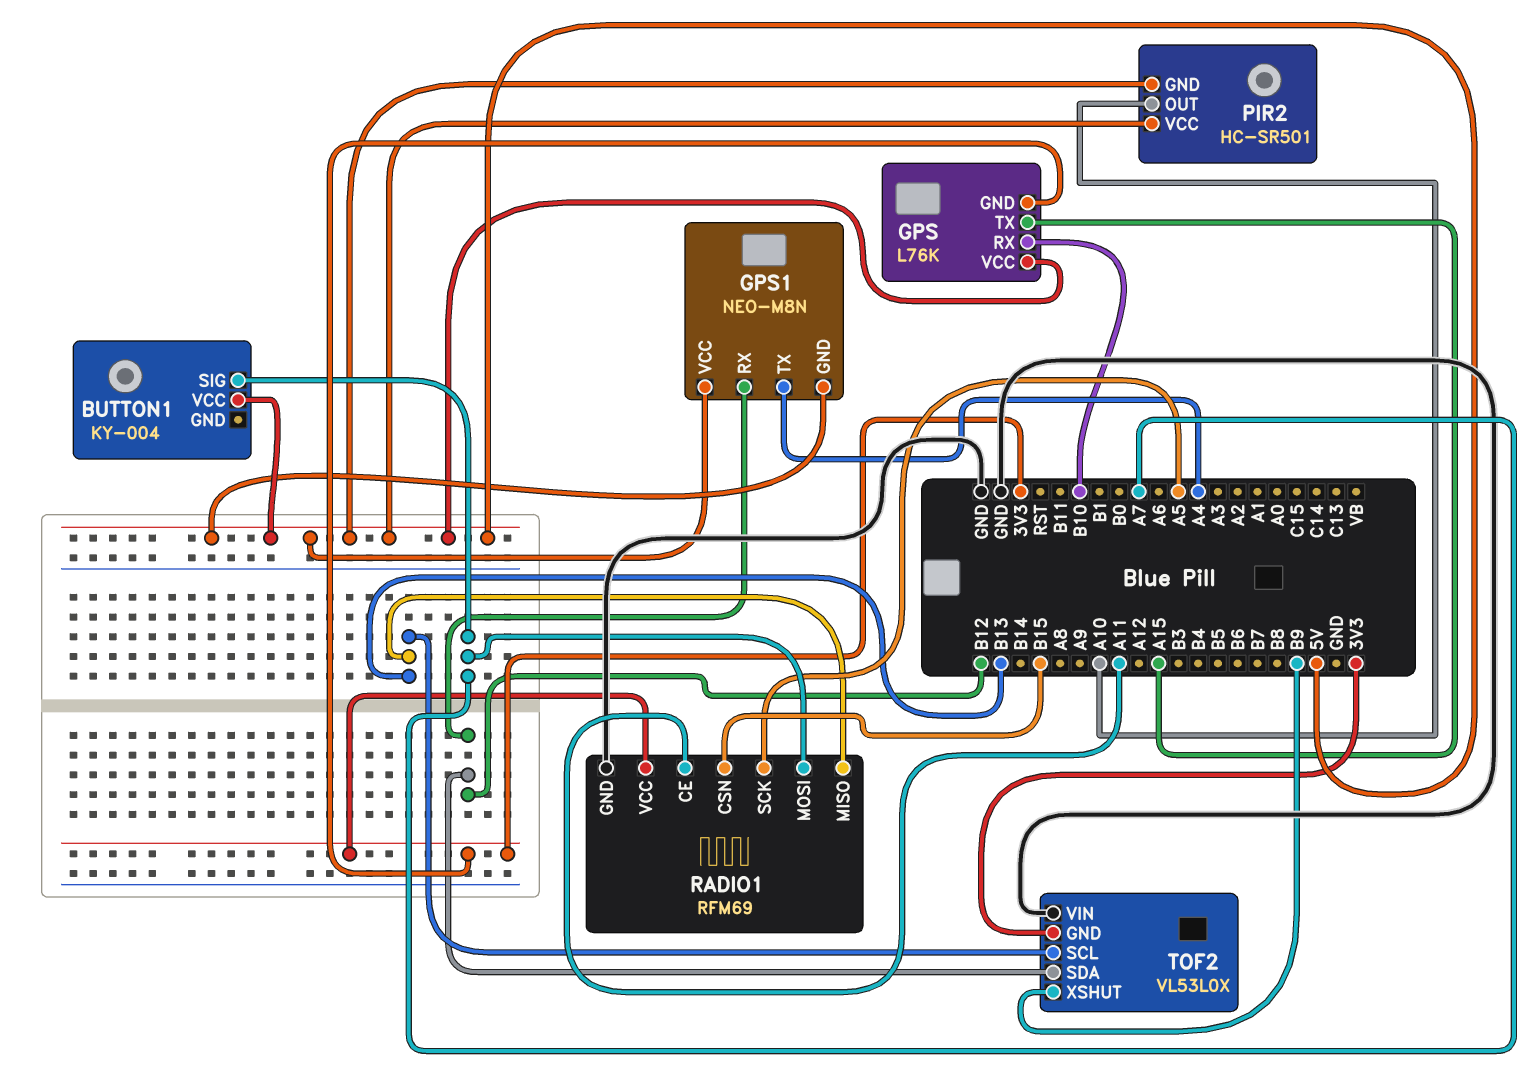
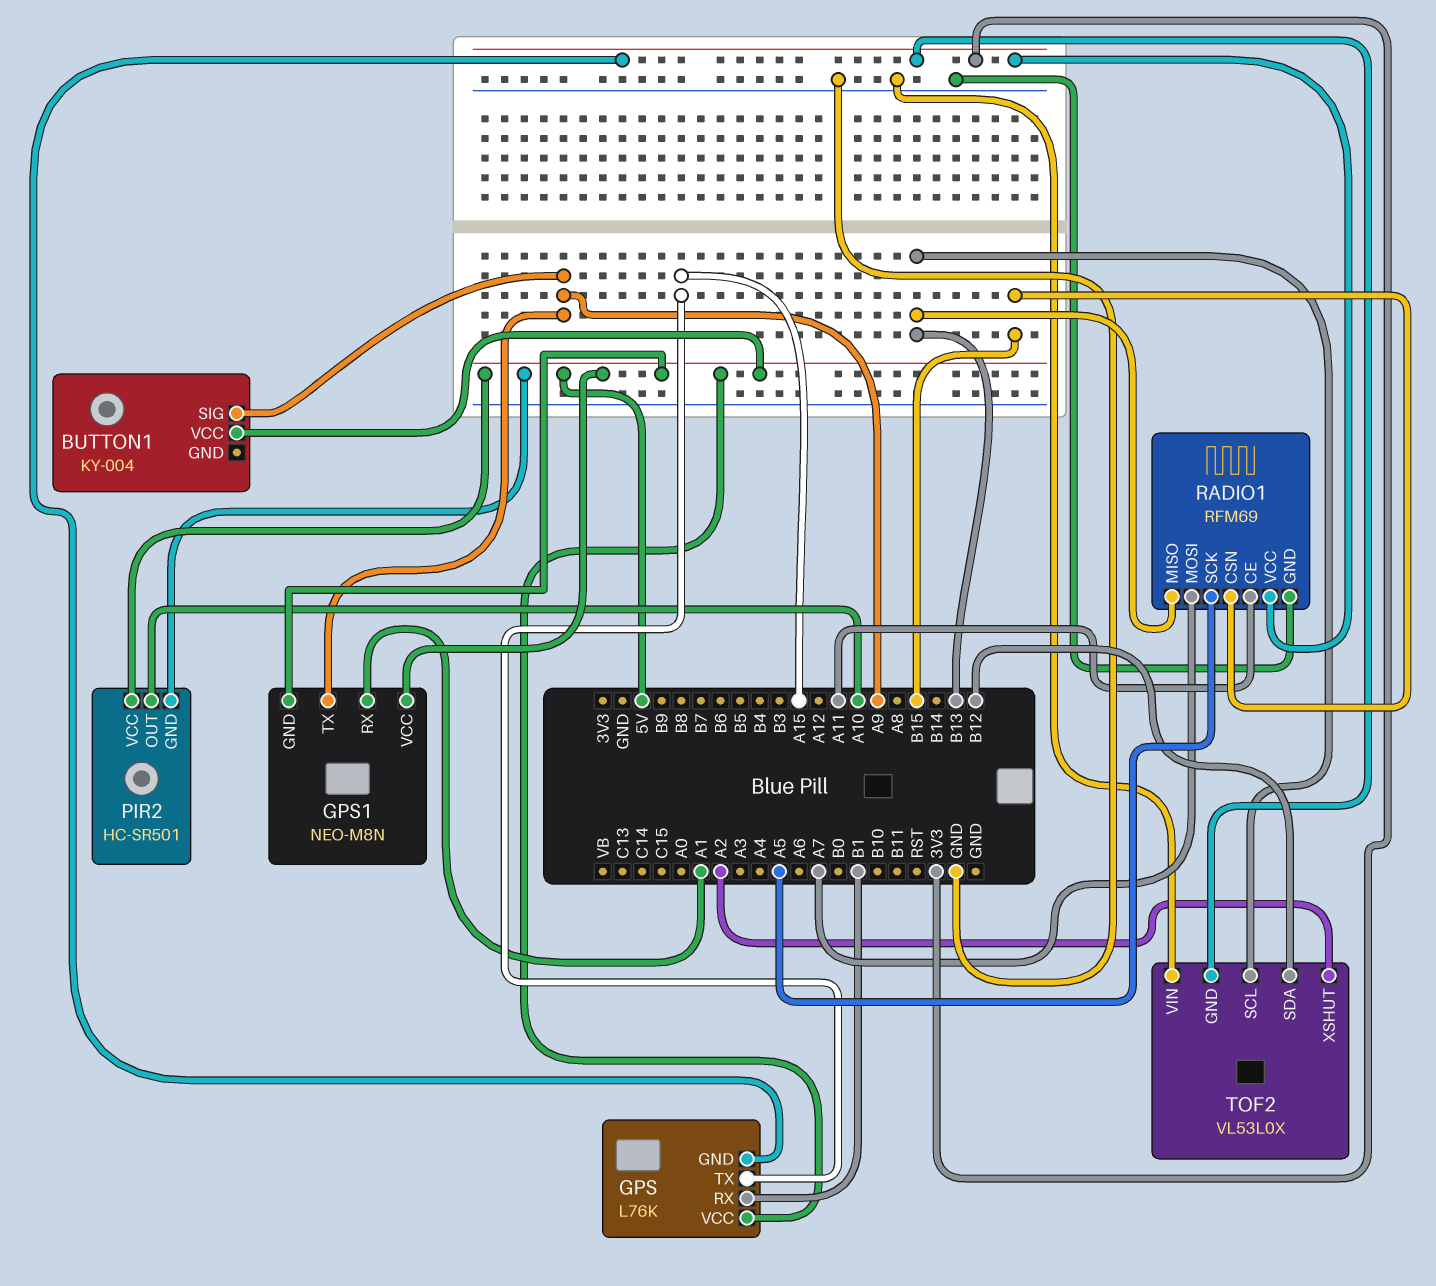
BUTTON1 pin SIG: A7 -> A9
GPS pin RX: B10 -> B1
GPS1 pin RX: B12 -> A1
GPS1 pin TX: A4 -> A9
TOF2 pin XSHUT: B9 -> A2

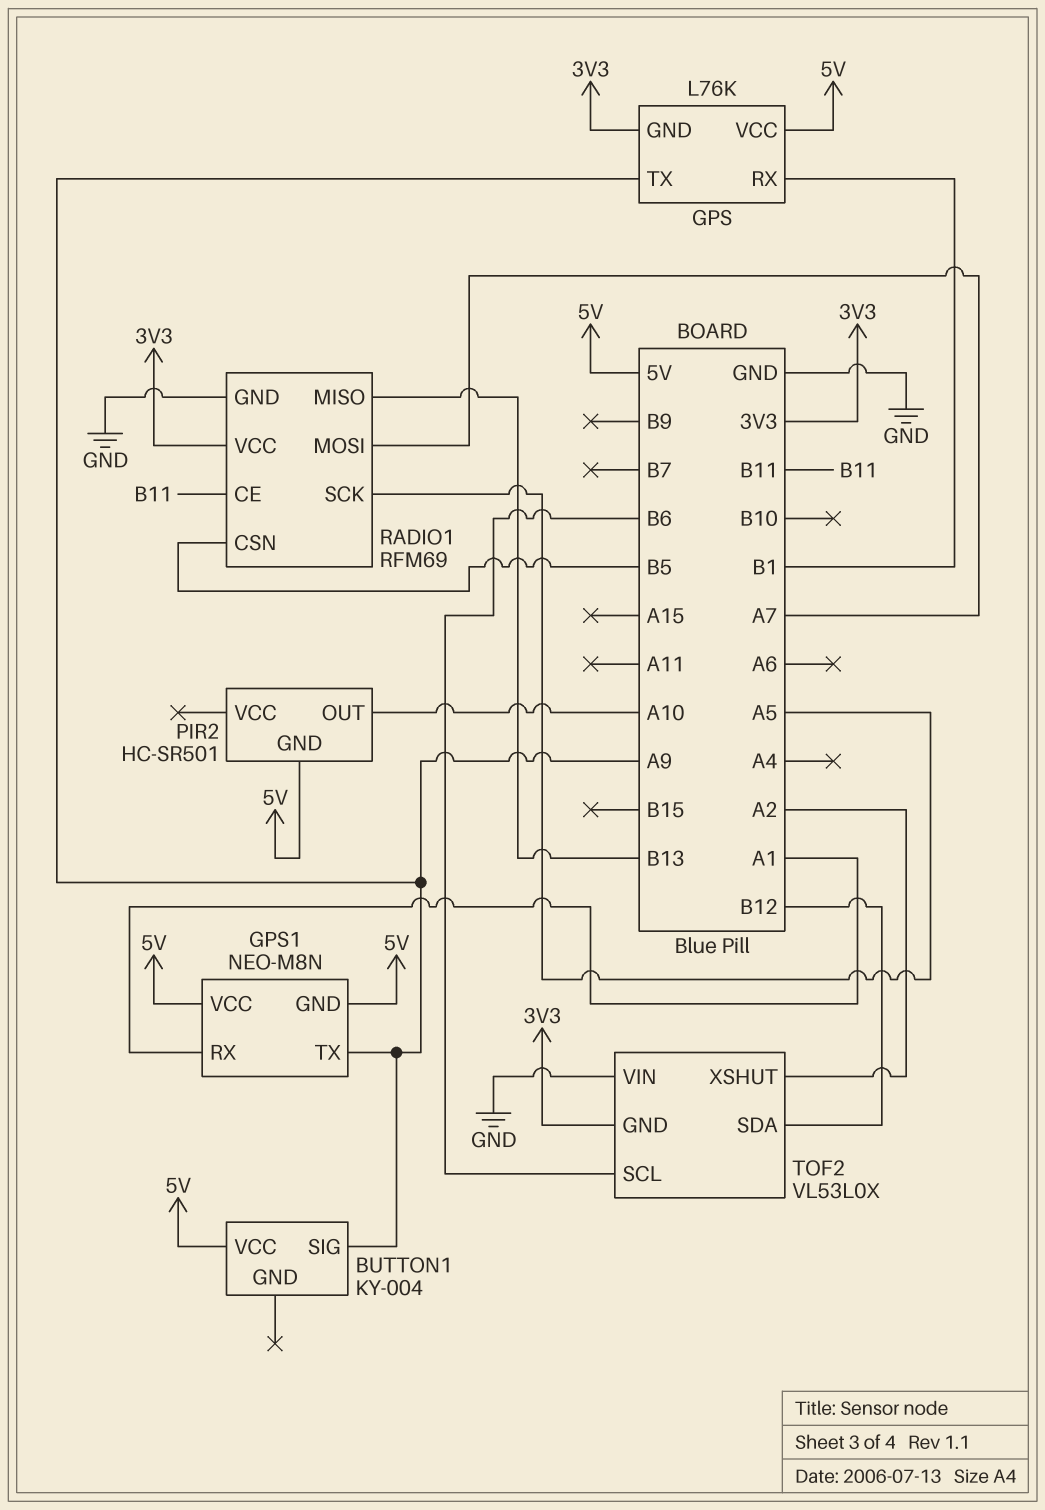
GPS pin TX: A15 -> A9
PIR2 pin VCC: 5V -> none
RADIO1 pin CE: A11 -> B11
RADIO1 pin CSN: B15 -> B5
TOF2 pin SCL: B13 -> B6

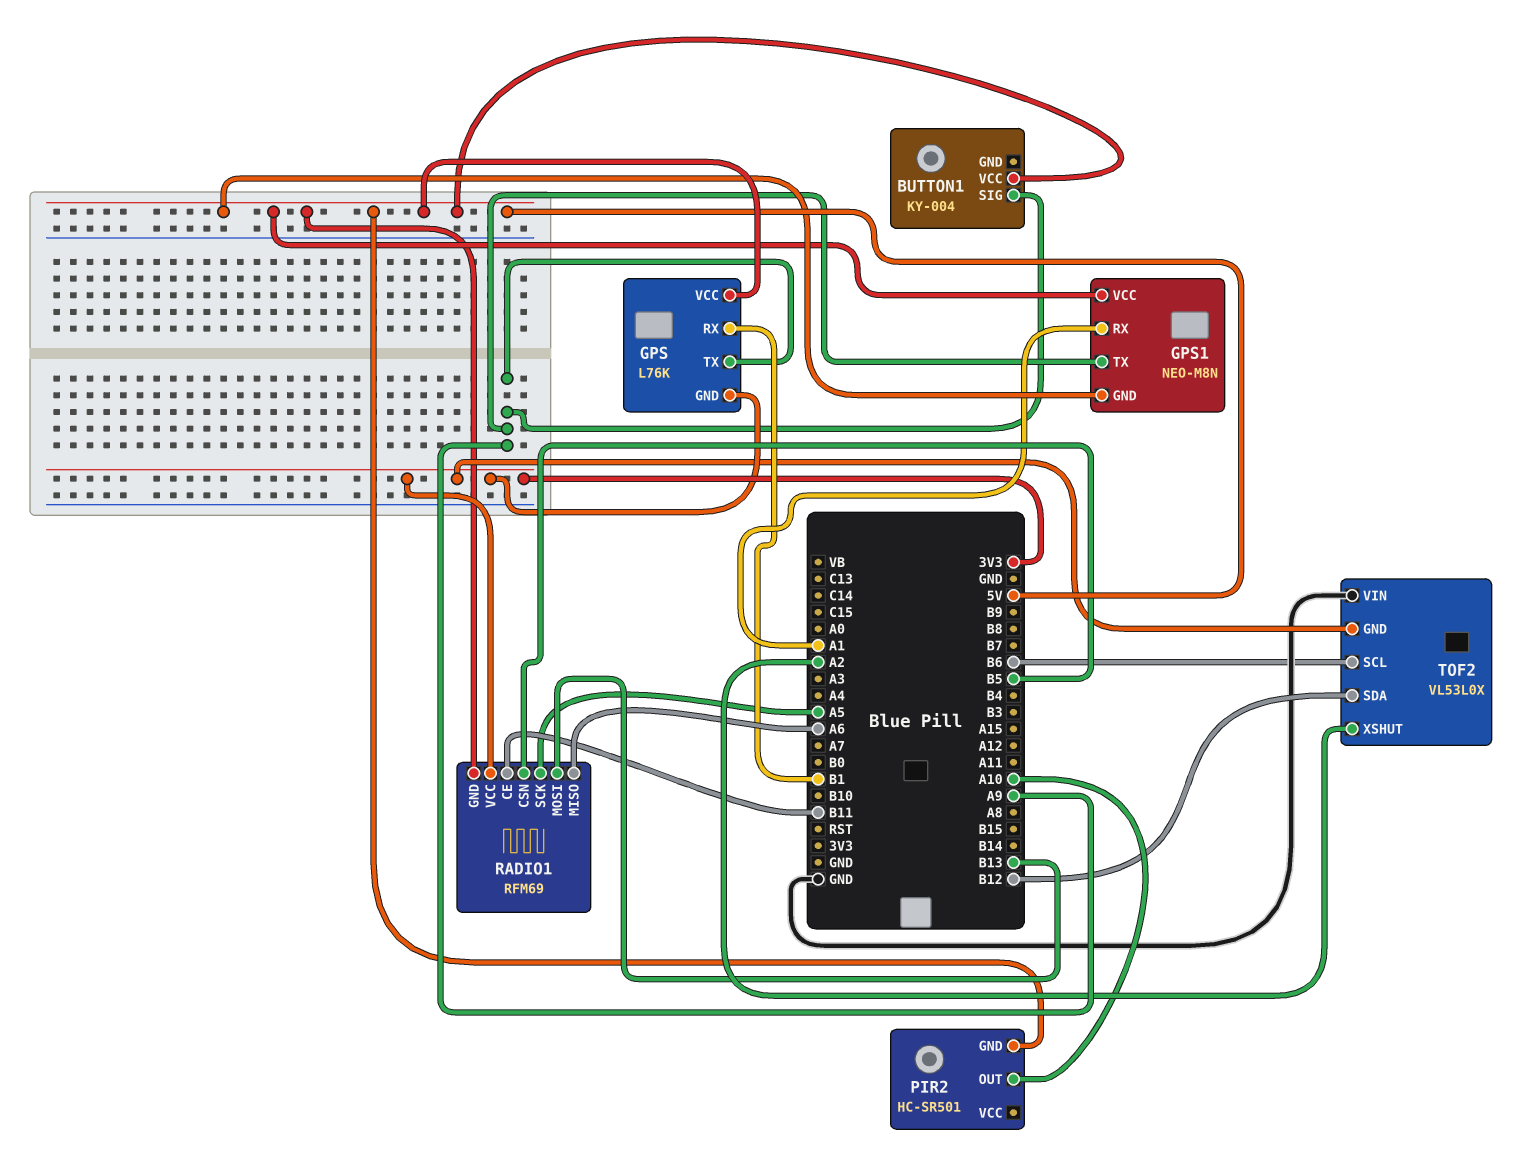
RADIO1 pin GND: GND -> 5V
RADIO1 pin MISO: B13 -> A6
RADIO1 pin MOSI: A7 -> B13

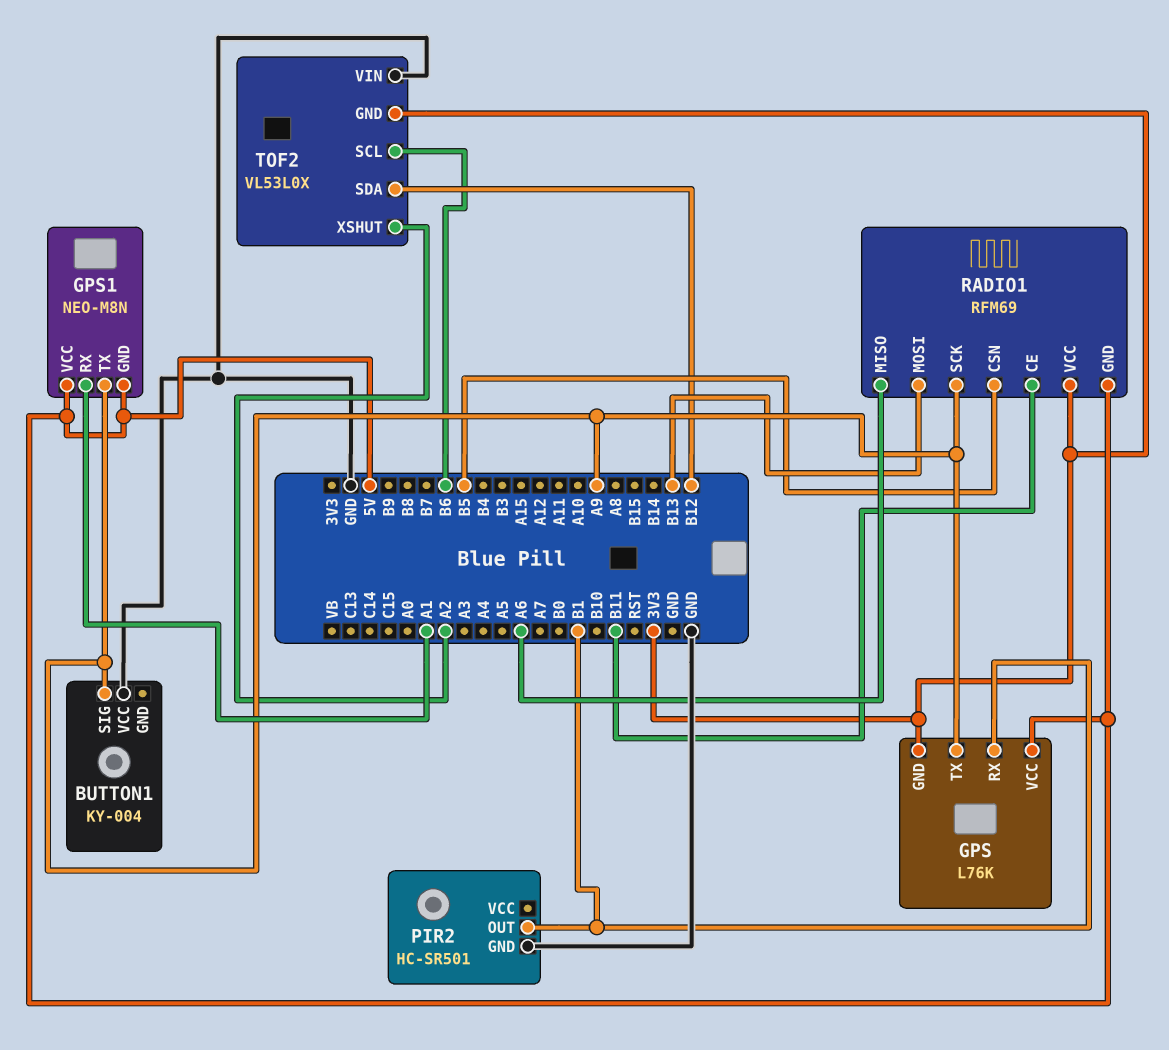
BUTTON1 pin VCC: 5V -> GND
PIR2 pin GND: 5V -> GND
PIR2 pin OUT: A10 -> B1
RADIO1 pin SCK: A5 -> A9

